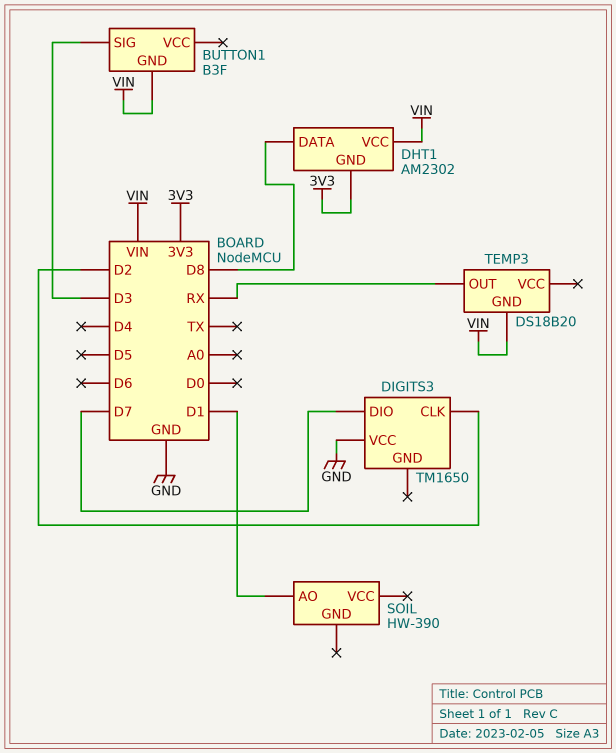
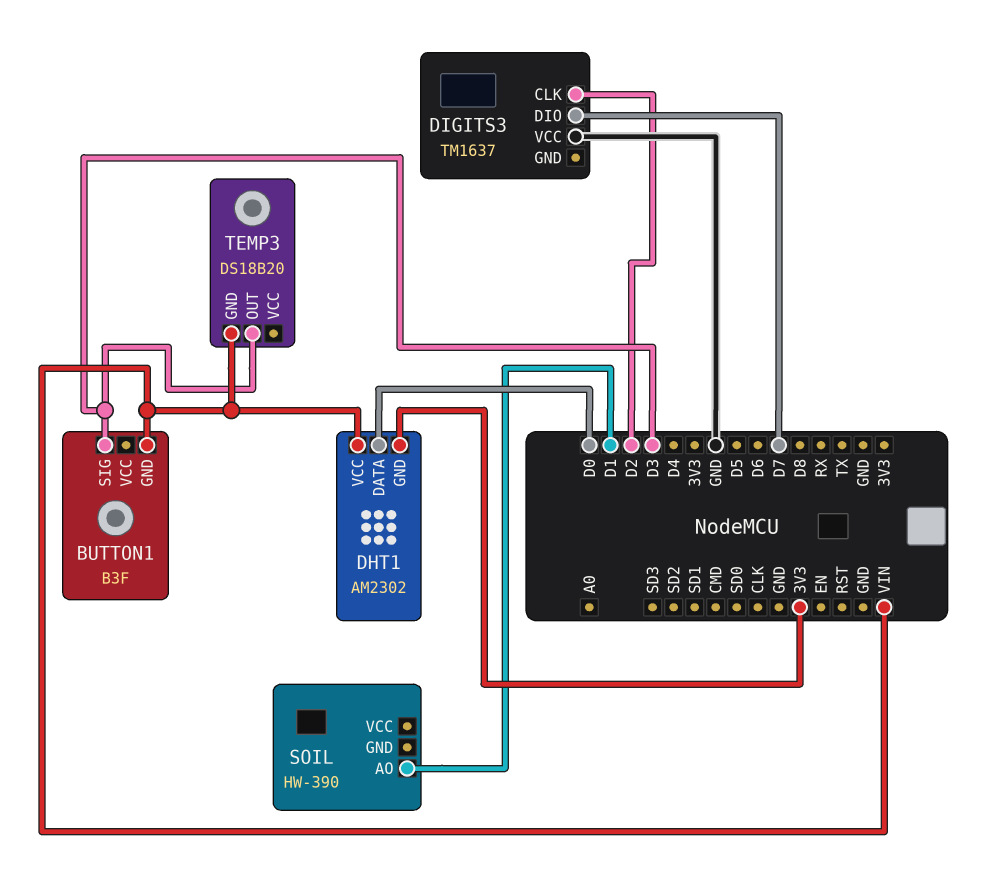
DHT1 pin DATA: D8 -> D0
DIGITS3: TM1650 -> TM1637
TEMP3 pin OUT: RX -> D3

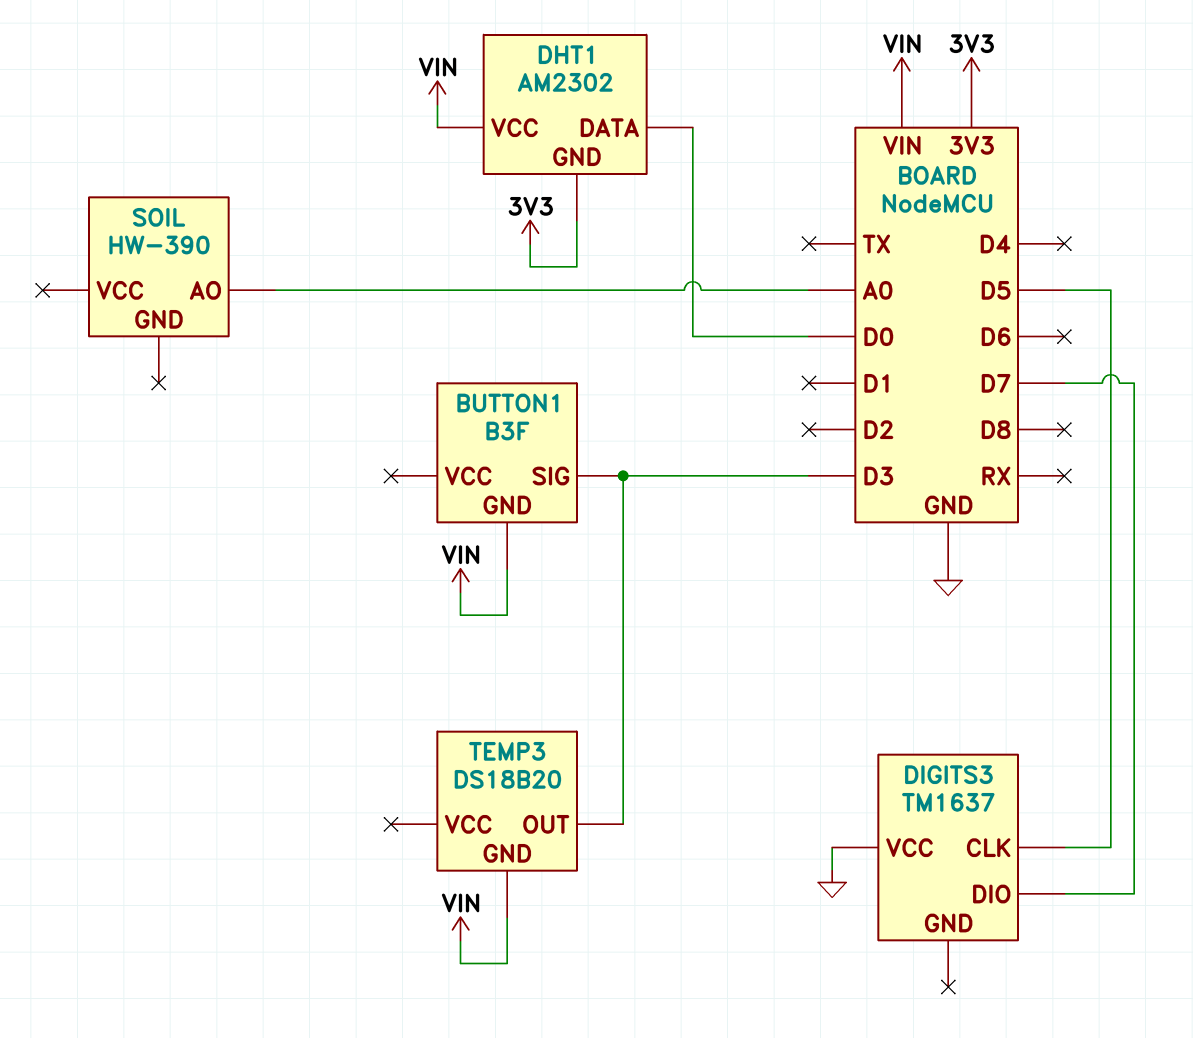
DIGITS3 pin CLK: D2 -> D5
SOIL pin AO: D1 -> A0

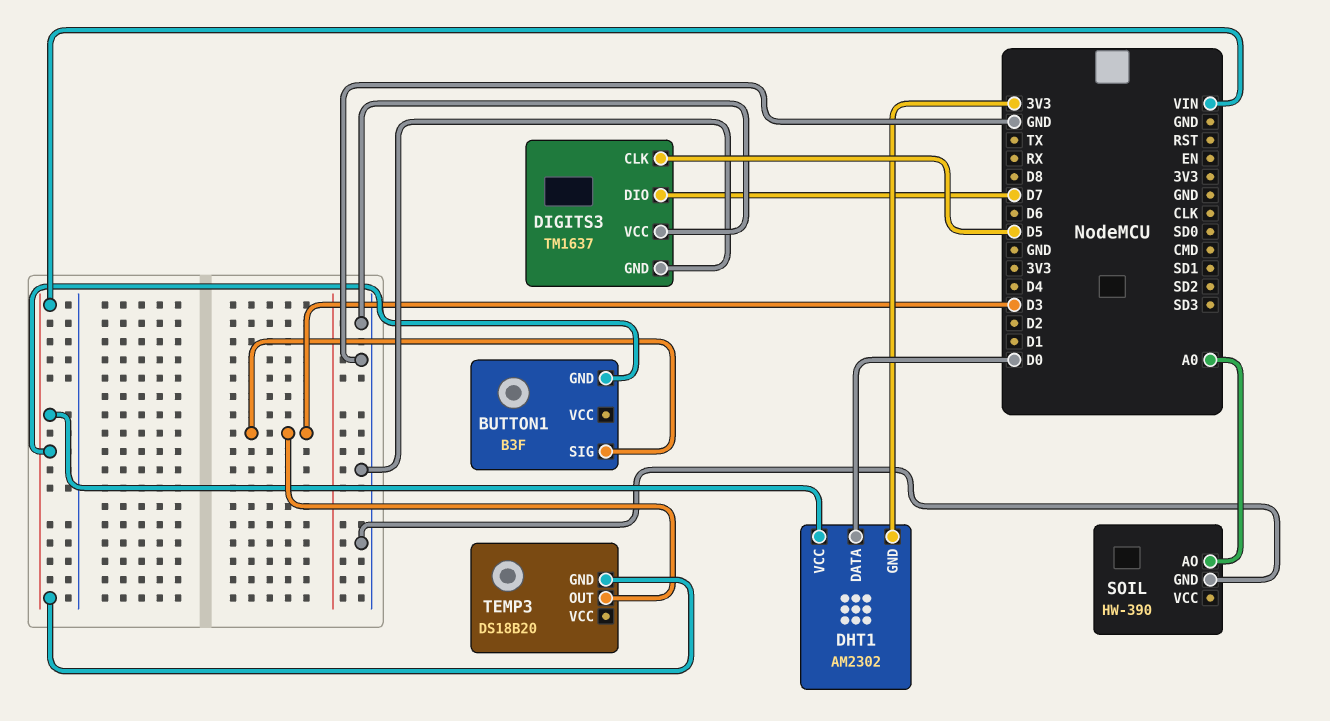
DIGITS3 pin GND: none -> GND
SOIL pin GND: none -> GND

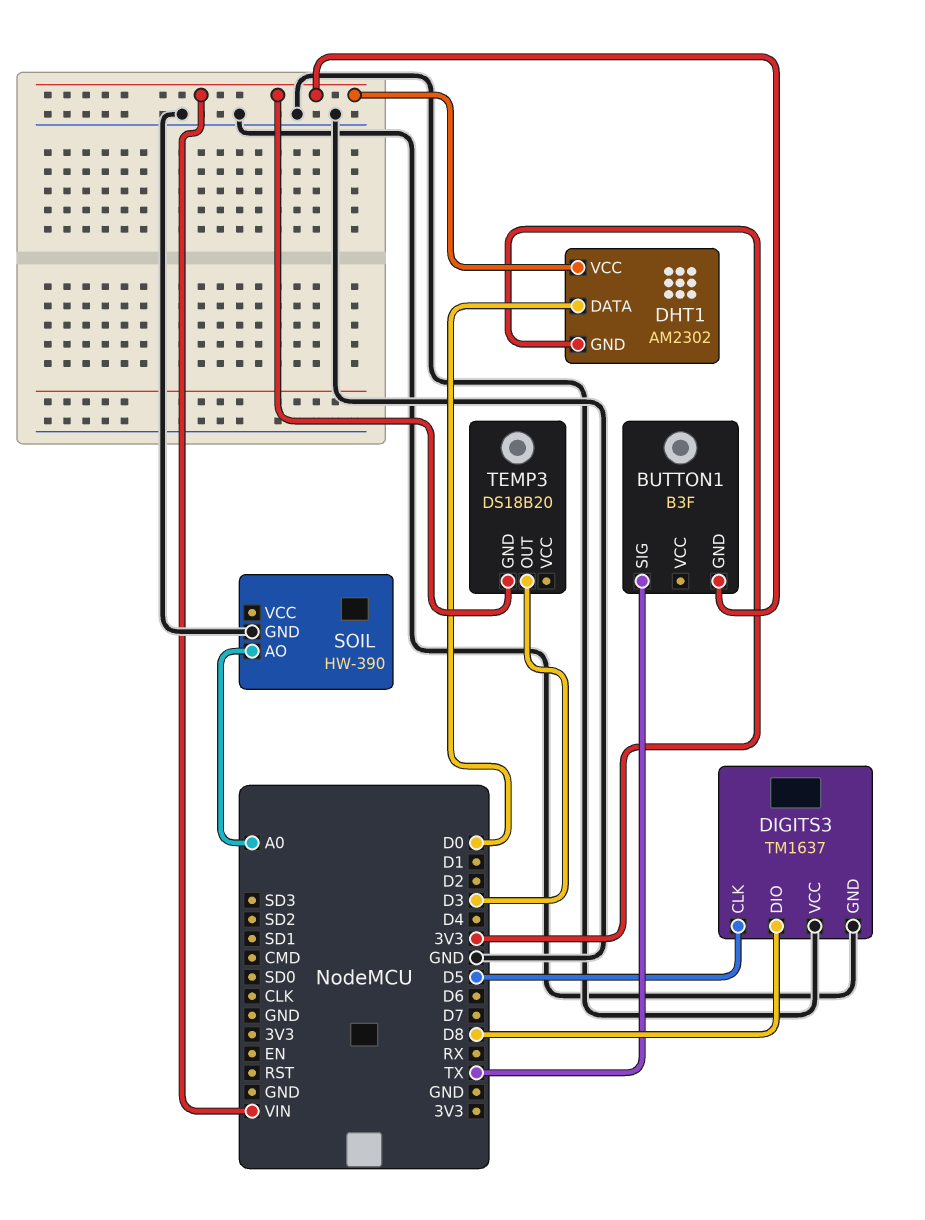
BUTTON1 pin SIG: D3 -> TX
DIGITS3 pin DIO: D7 -> D8

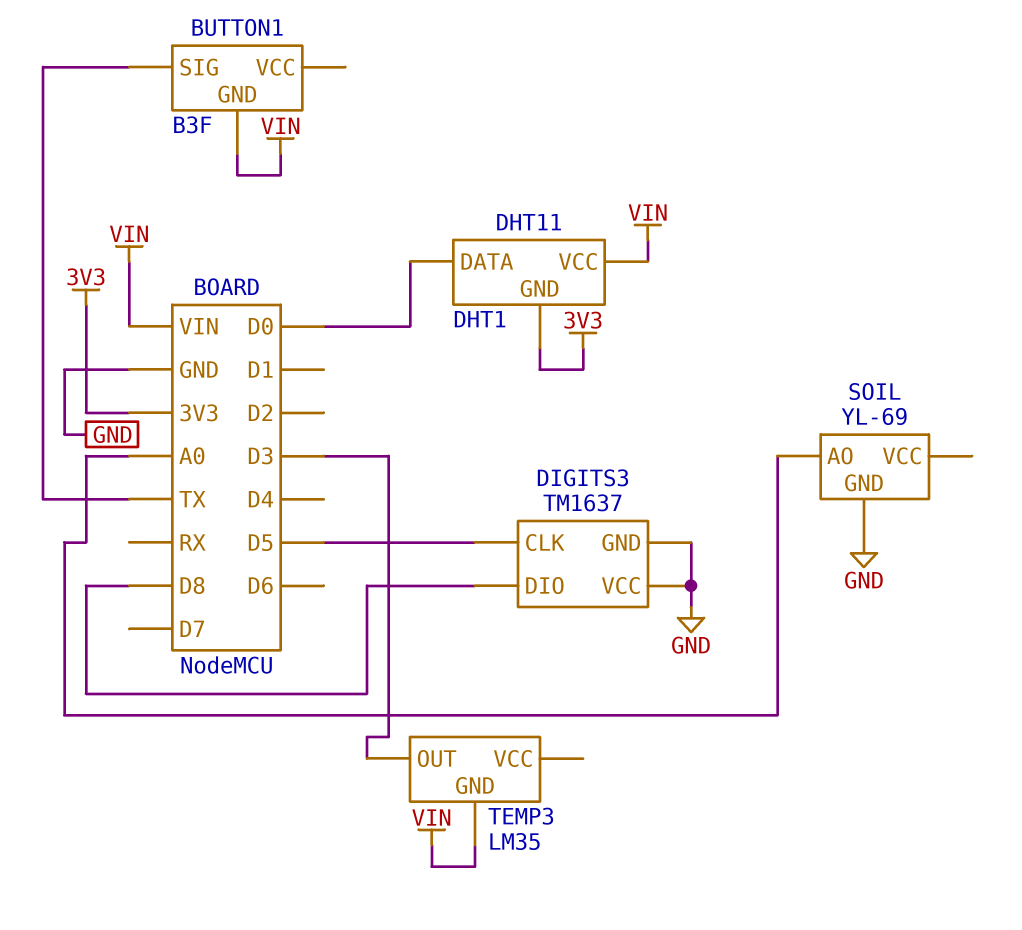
DHT1: AM2302 -> DHT11
SOIL: HW-390 -> YL-69
TEMP3: DS18B20 -> LM35

